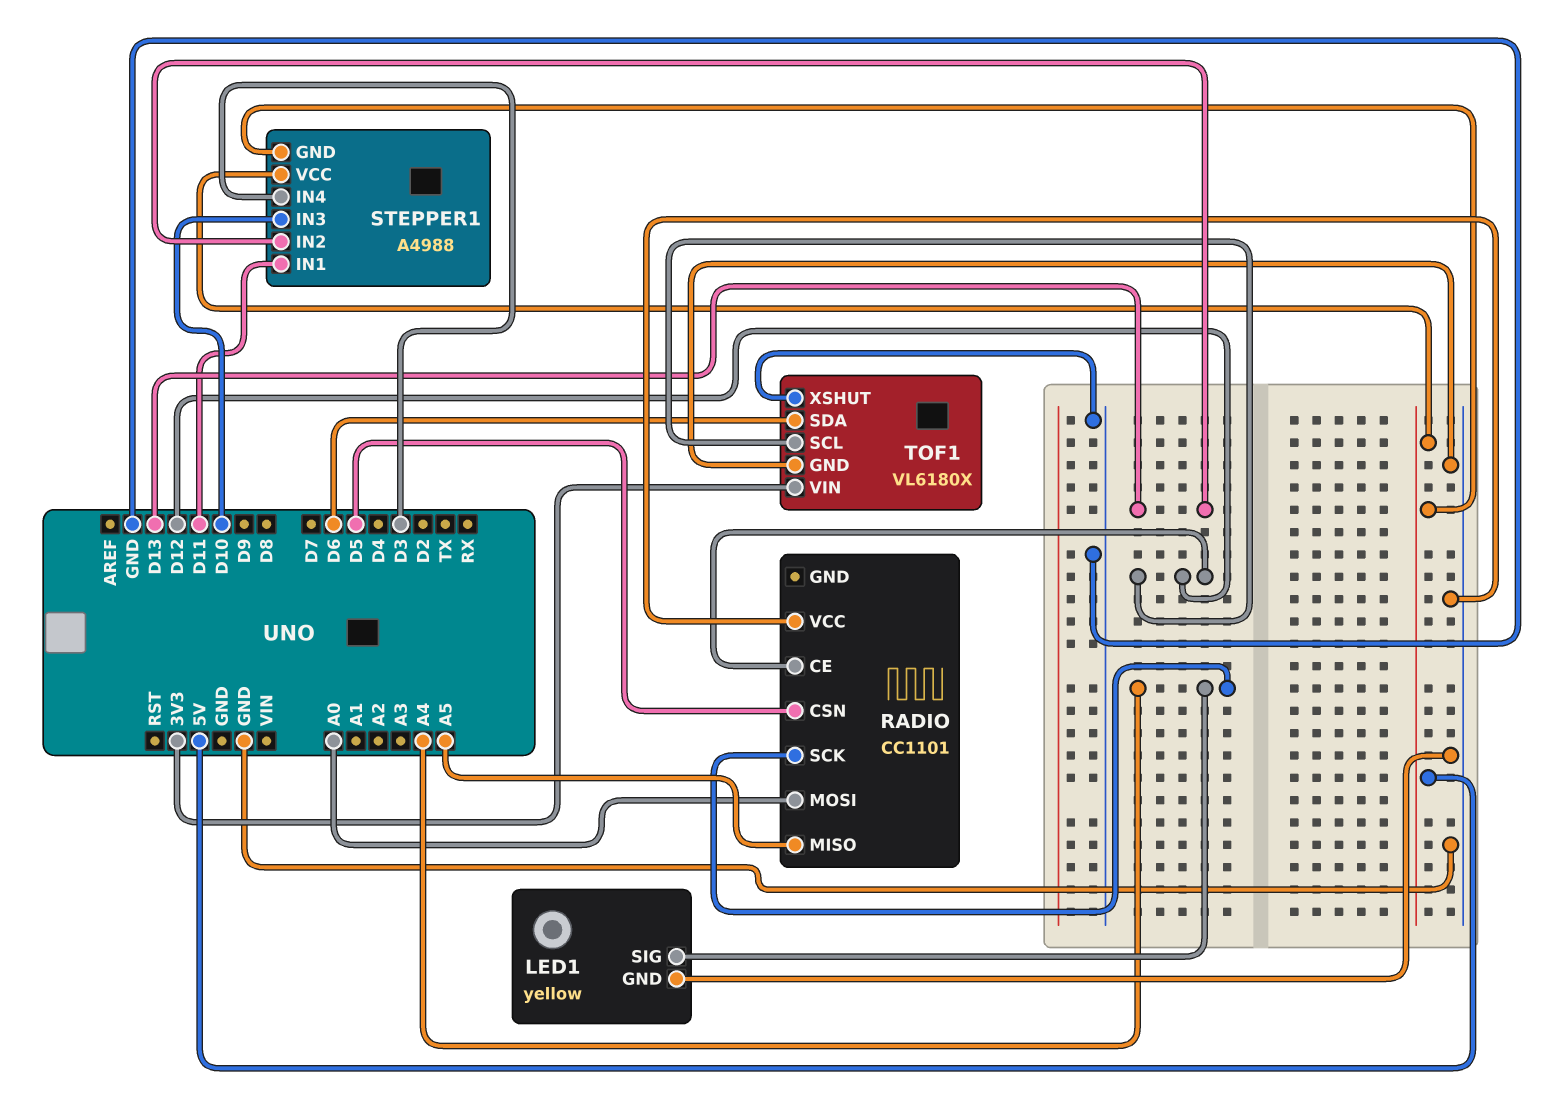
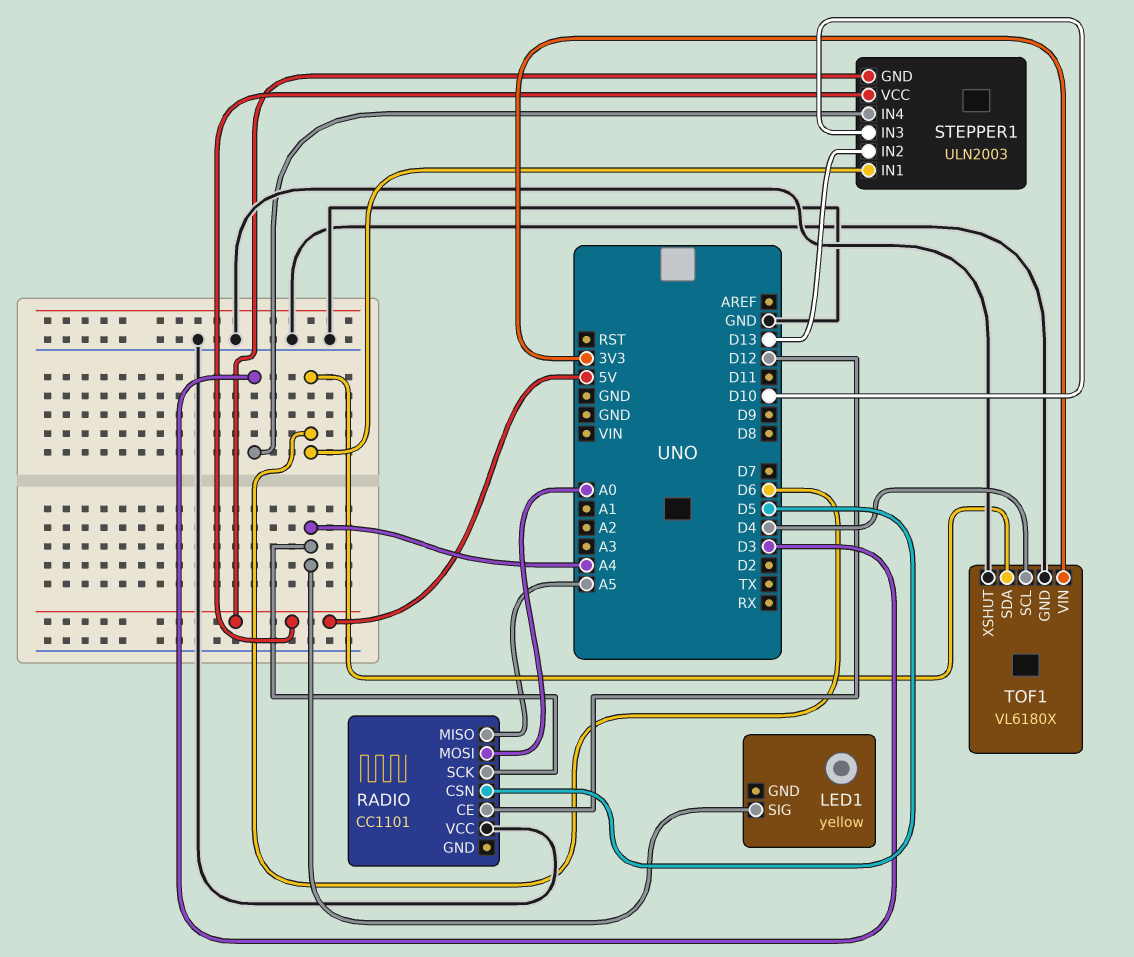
LED1 pin GND: GND -> none
STEPPER1: A4988 -> ULN2003
STEPPER1 pin IN1: D11 -> D6
TOF1 pin SCL: D12 -> D4

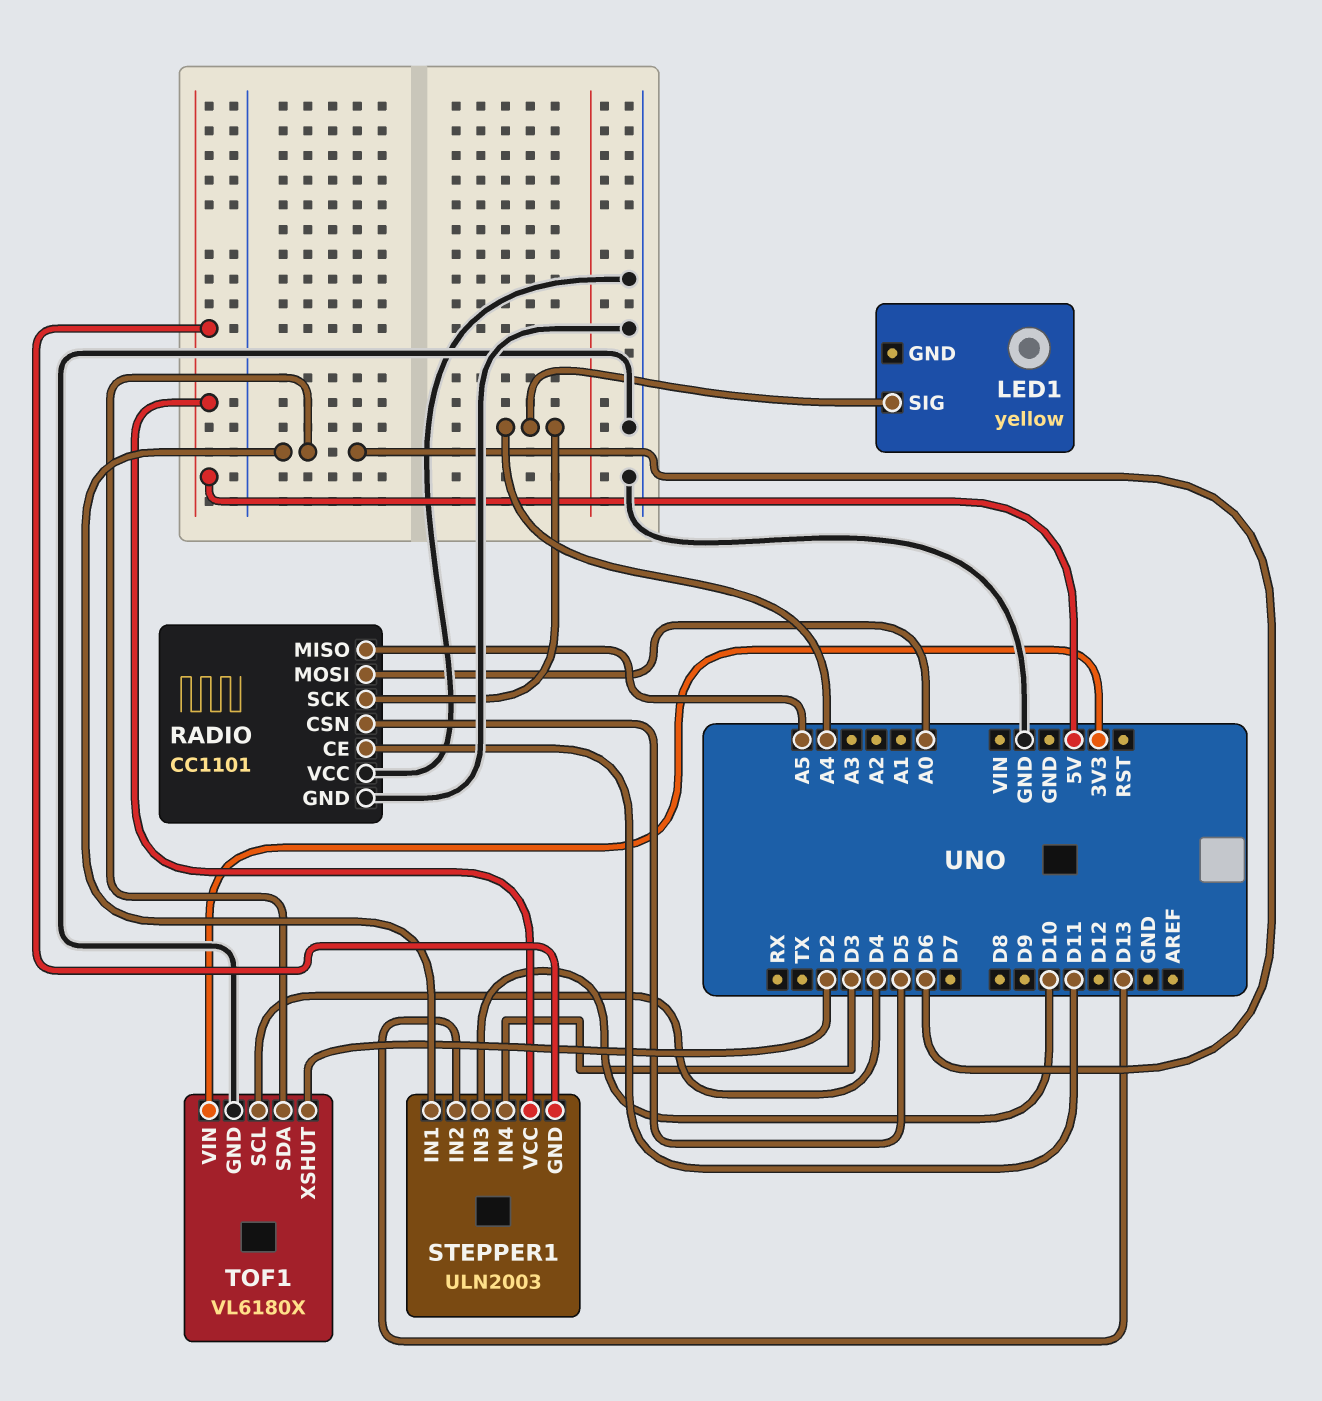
RADIO pin CE: D12 -> D11
RADIO pin GND: none -> GND
TOF1 pin XSHUT: GND -> D2

